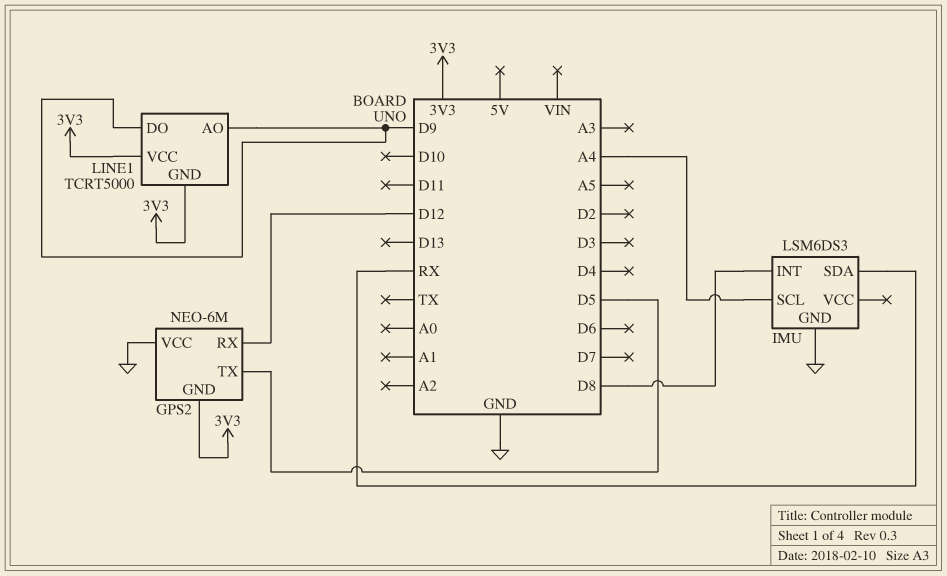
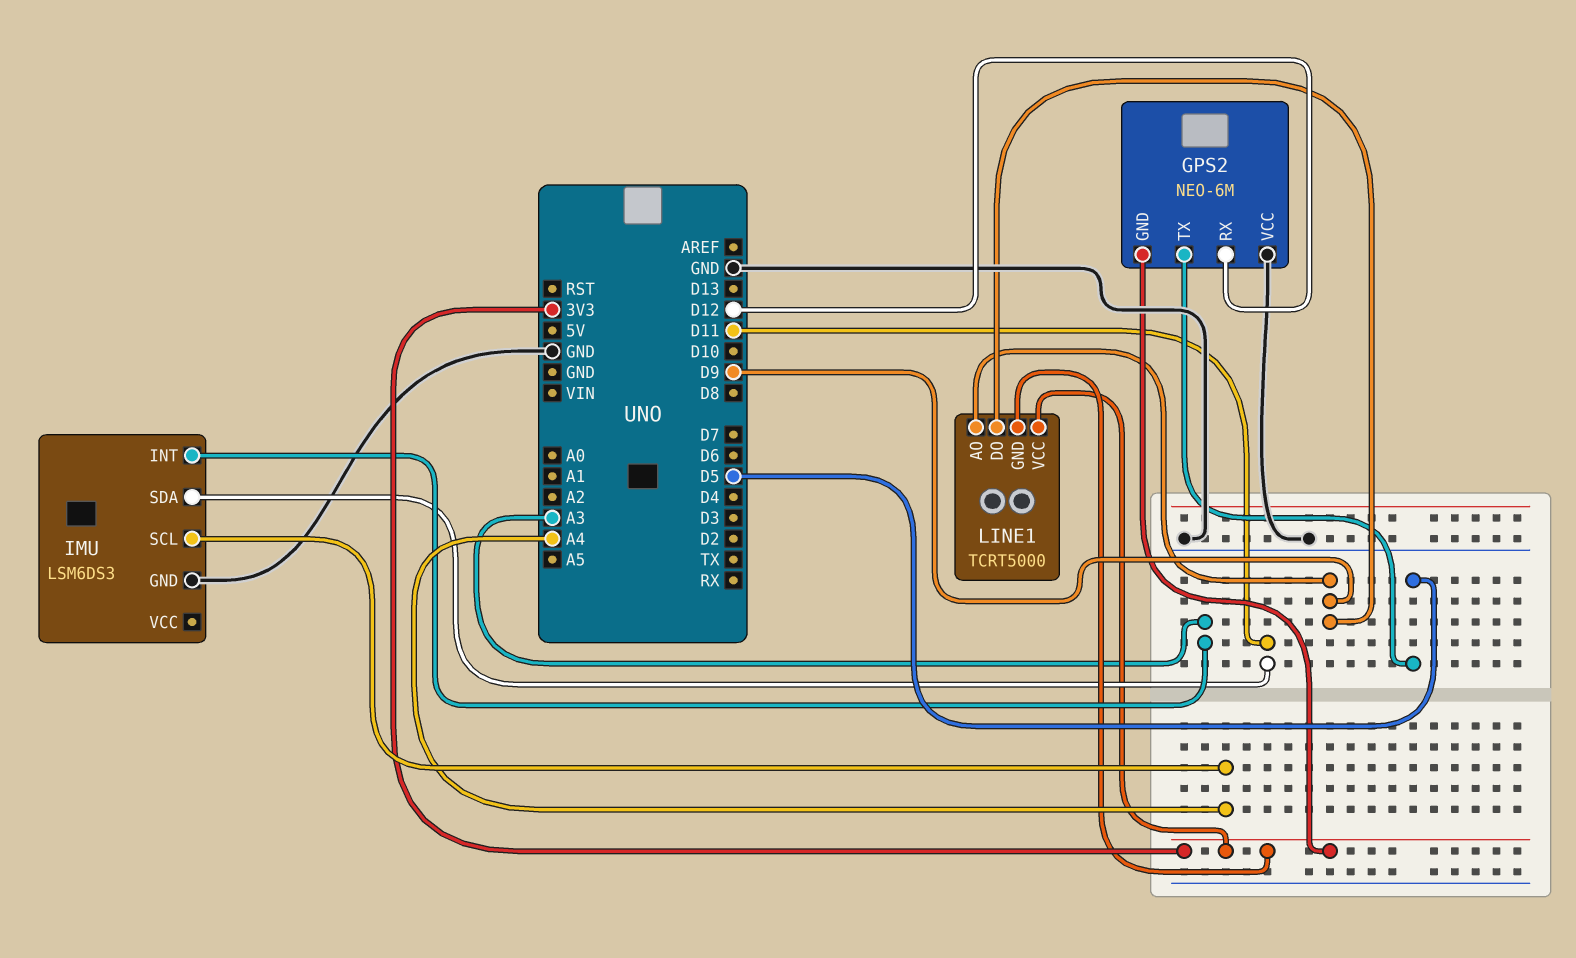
IMU pin INT: D8 -> A3
IMU pin SDA: RX -> D11

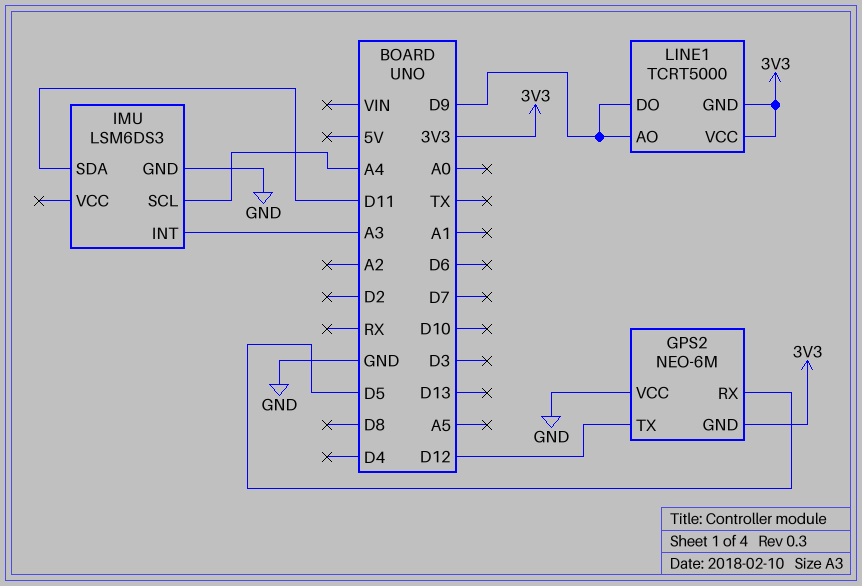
GPS2 pin RX: D12 -> D5
GPS2 pin TX: D5 -> D12

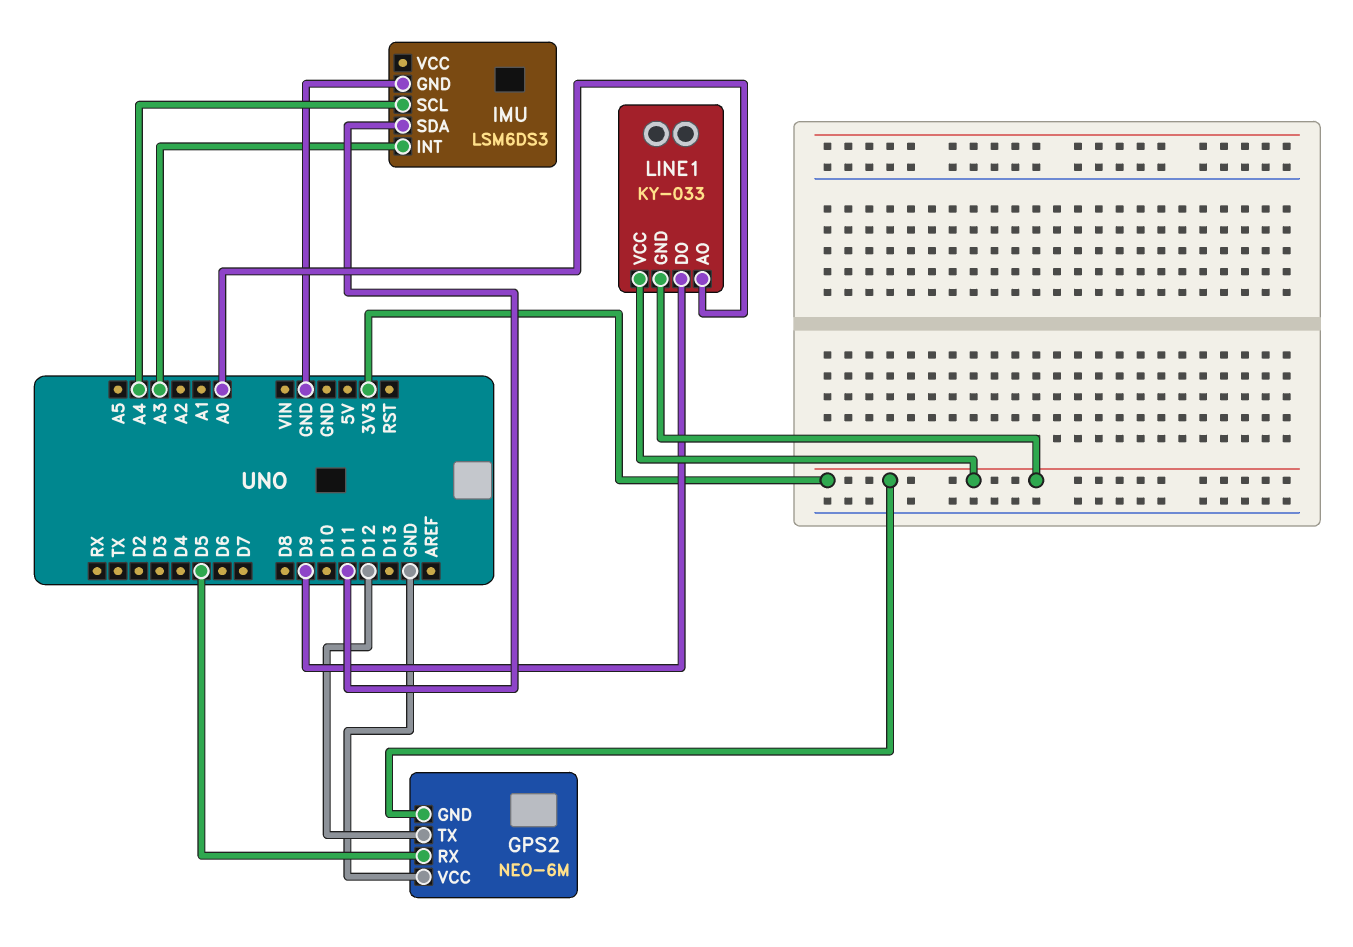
LINE1: TCRT5000 -> KY-033
LINE1 pin AO: D9 -> A0

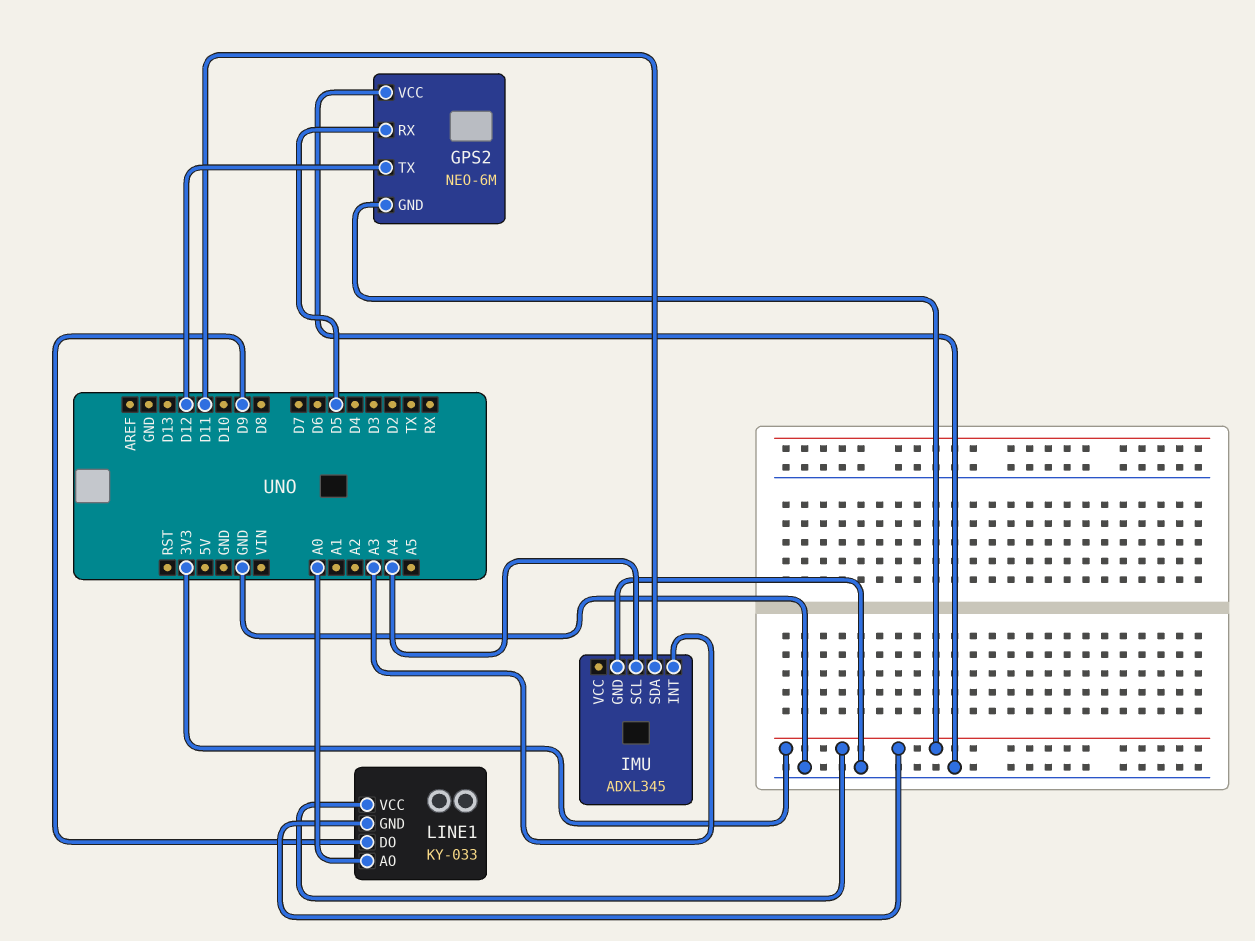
IMU: LSM6DS3 -> ADXL345

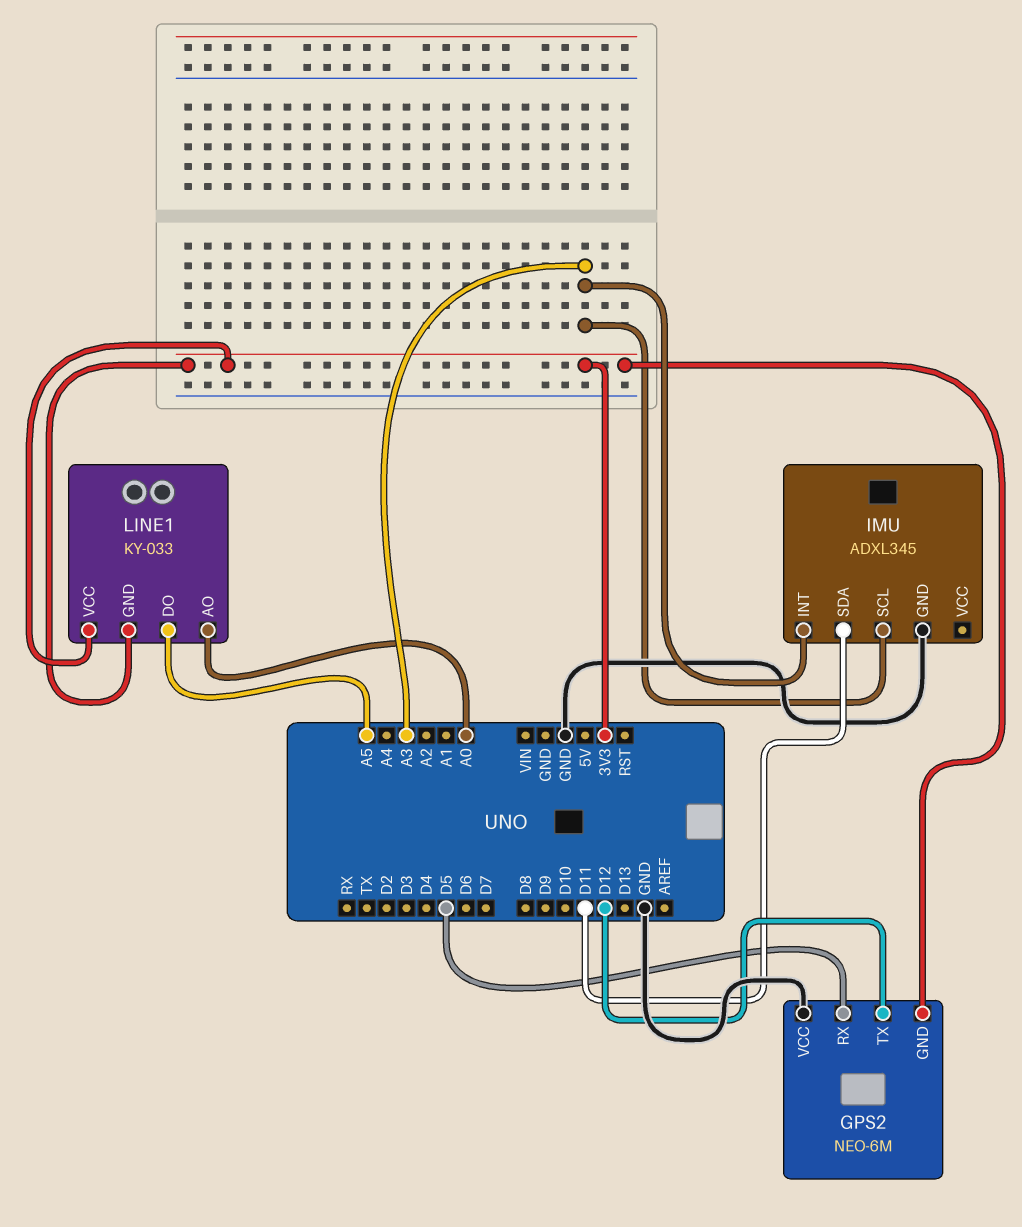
IMU pin SCL: A4 -> A3
LINE1 pin DO: D9 -> A5

